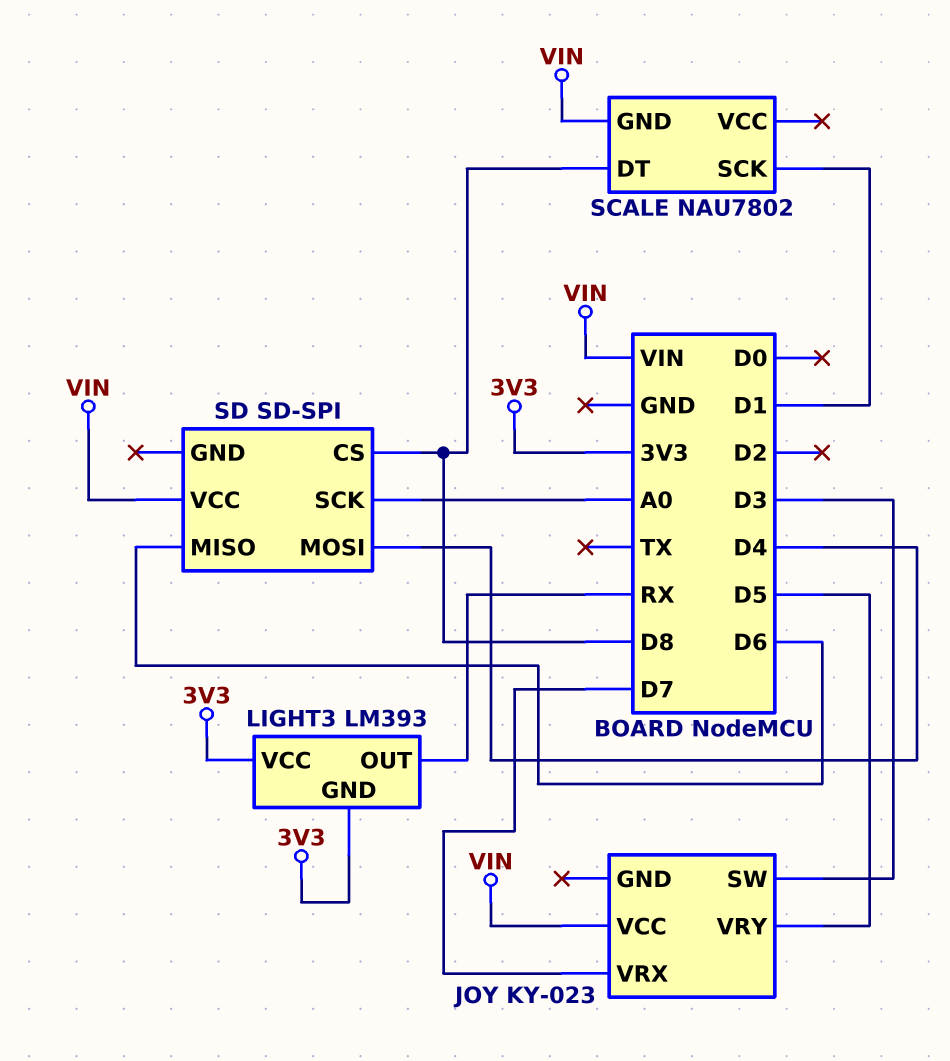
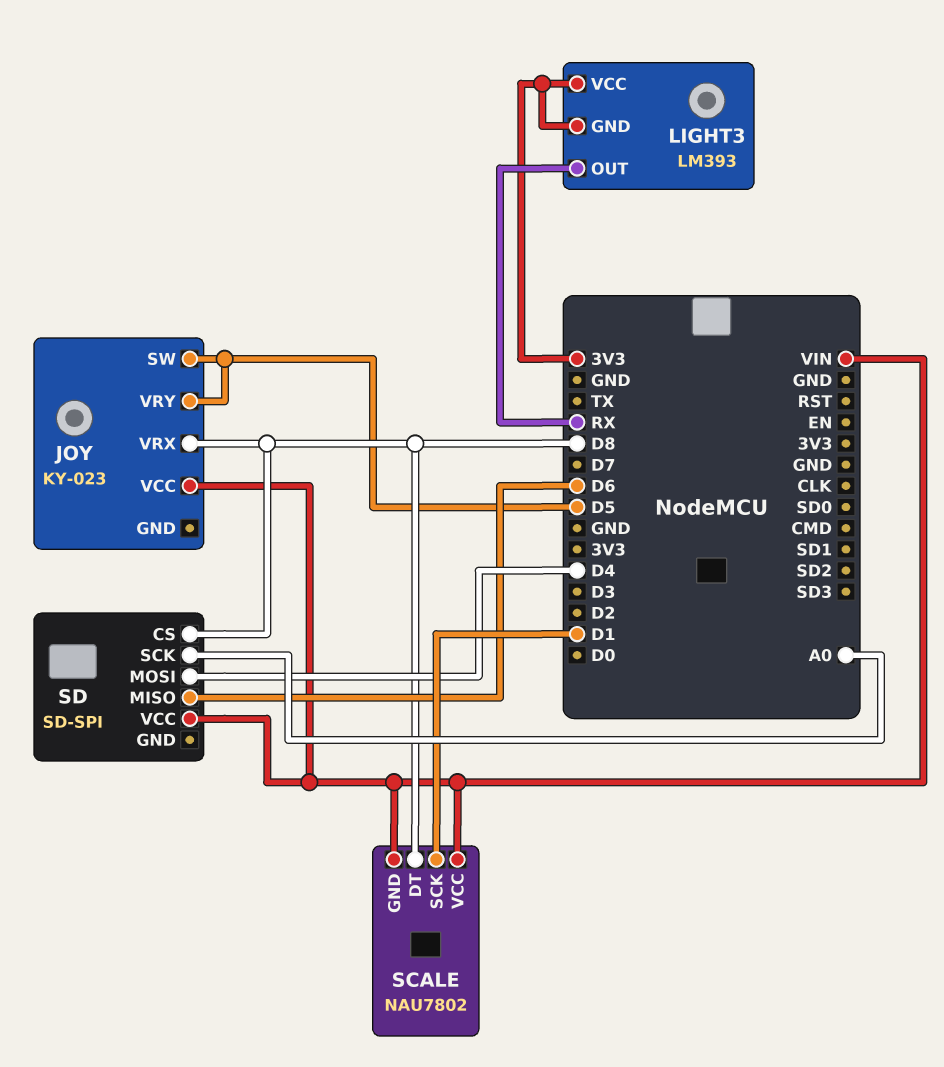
JOY pin SW: D3 -> D5
JOY pin VRX: D7 -> D8
SCALE pin VCC: none -> VIN

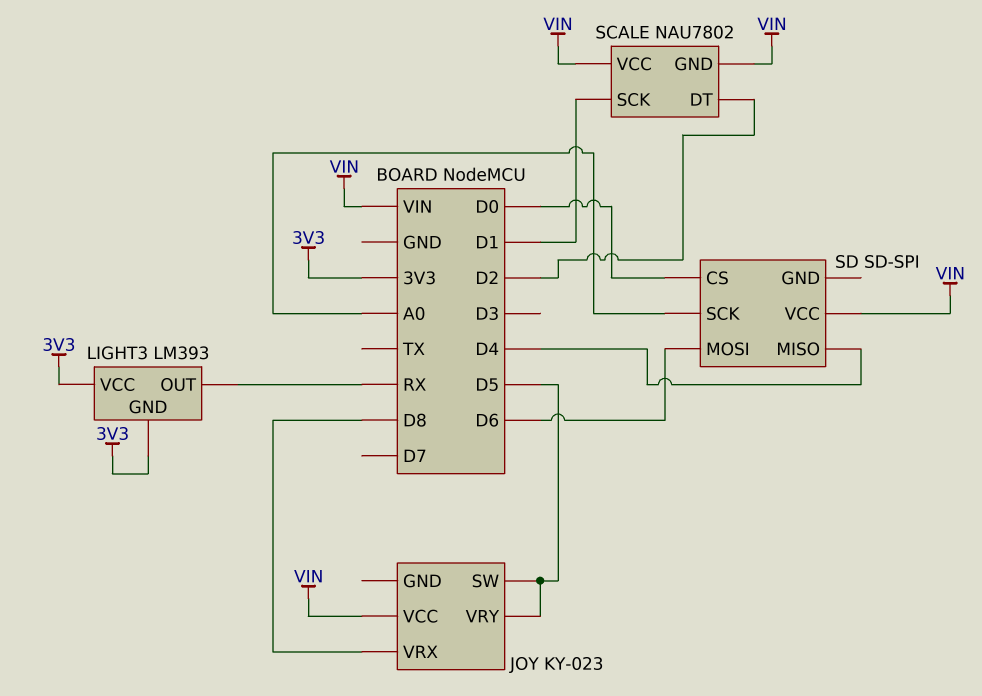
SCALE pin DT: D8 -> D2
SD pin CS: D8 -> D0
SD pin MISO: D6 -> D4
SD pin MOSI: D4 -> D6

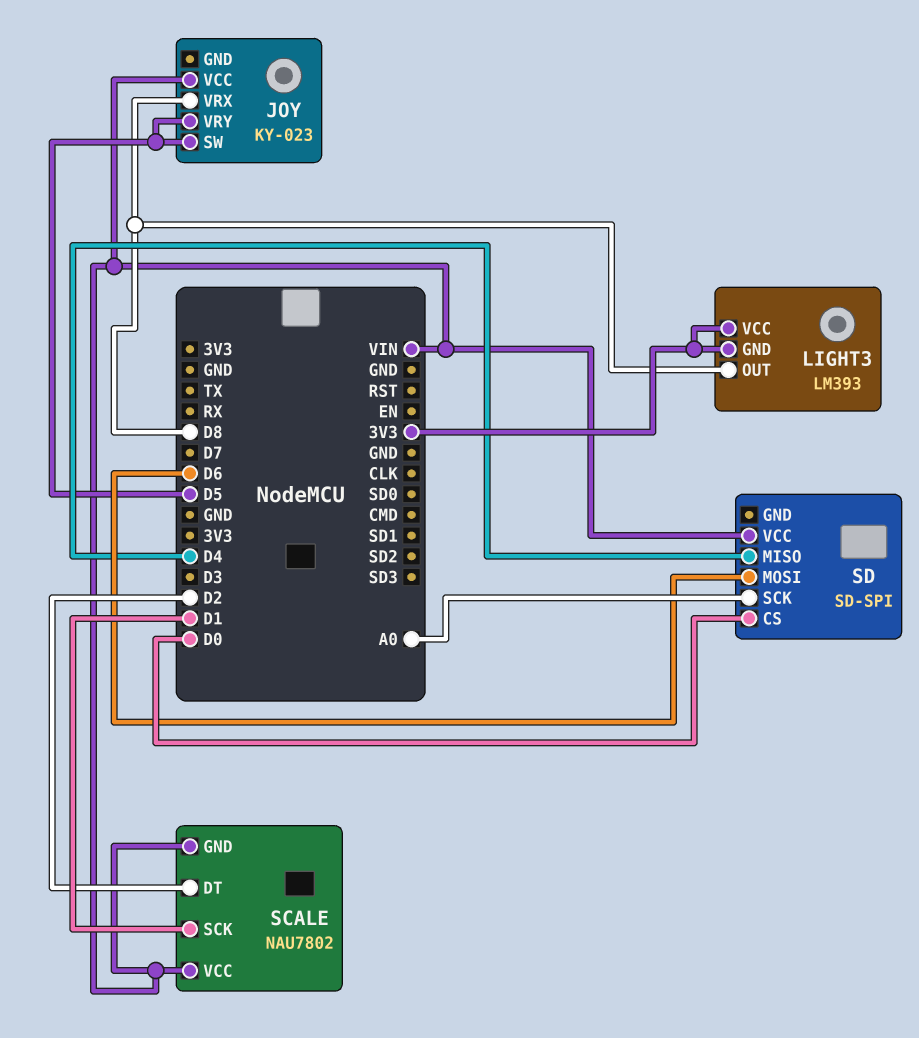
LIGHT3 pin OUT: RX -> D8

